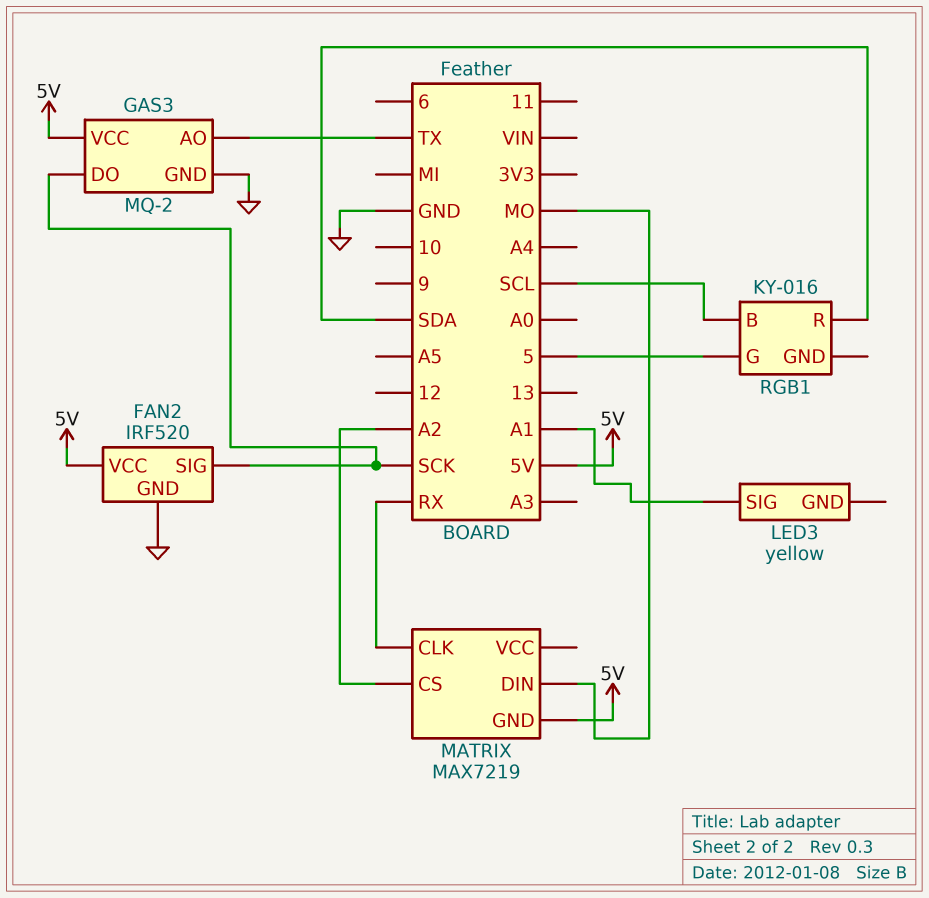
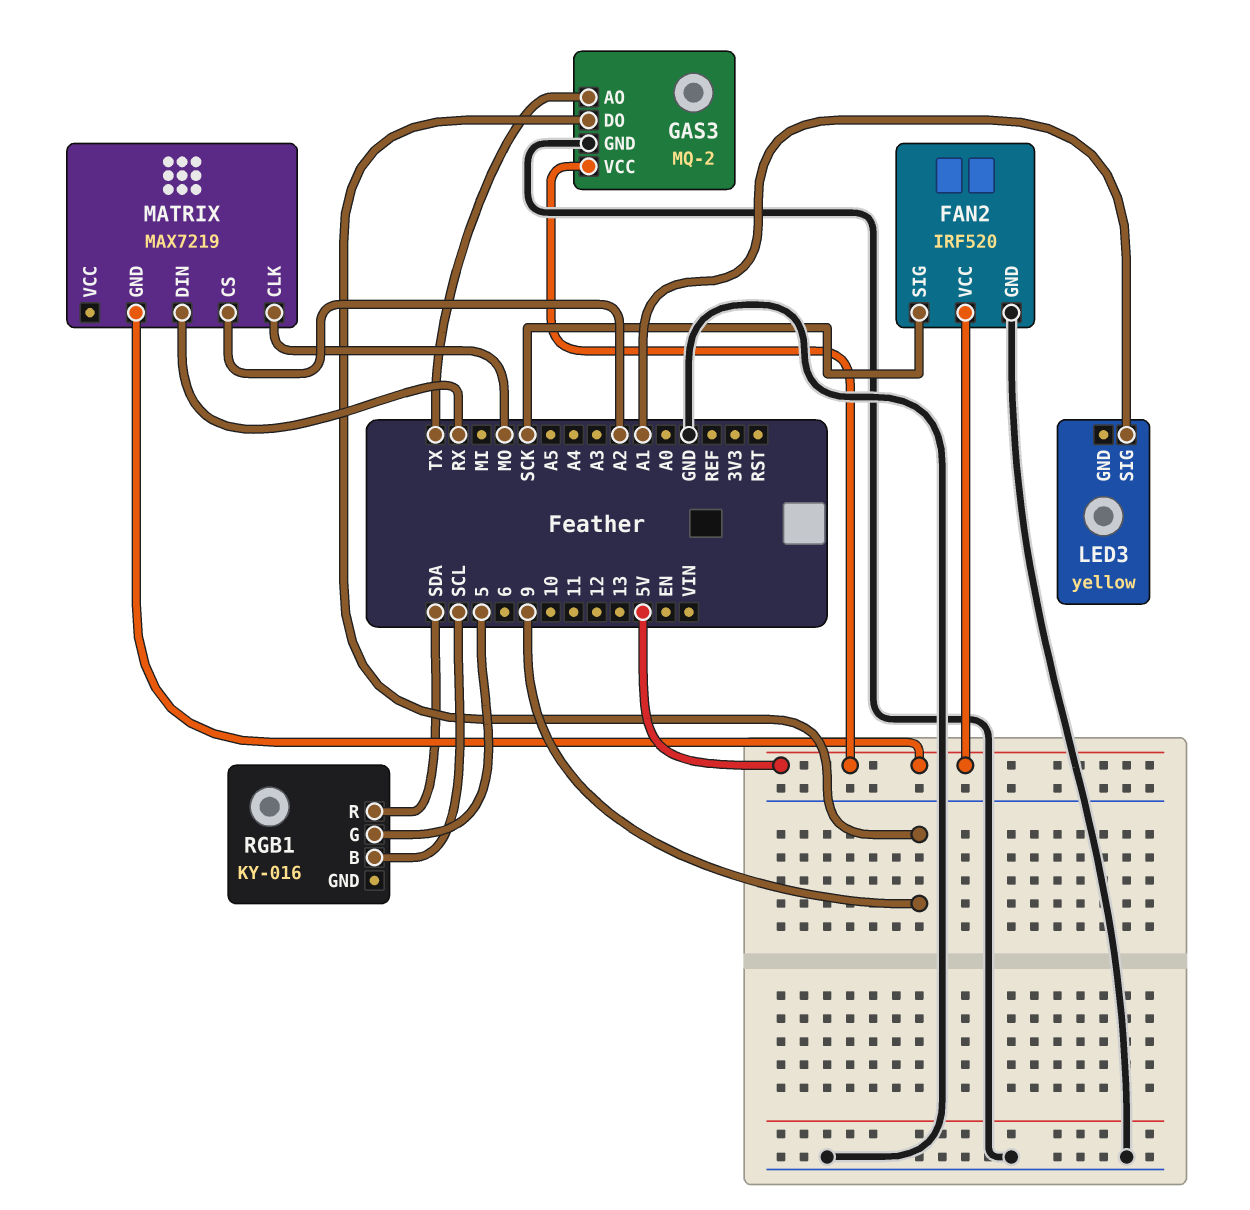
GAS3 pin DO: SCK -> 9
MATRIX pin CLK: RX -> MO
MATRIX pin DIN: MO -> RX

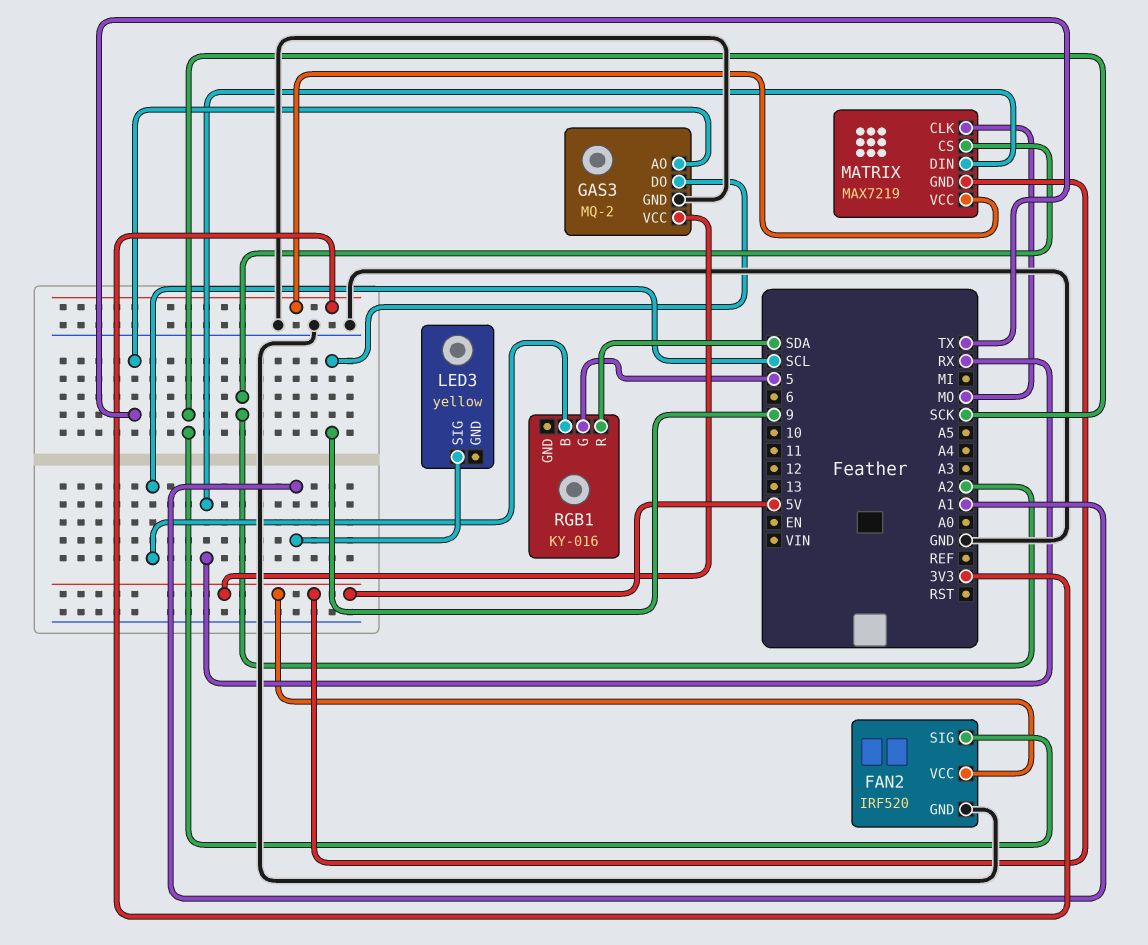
MATRIX pin VCC: none -> 3V3

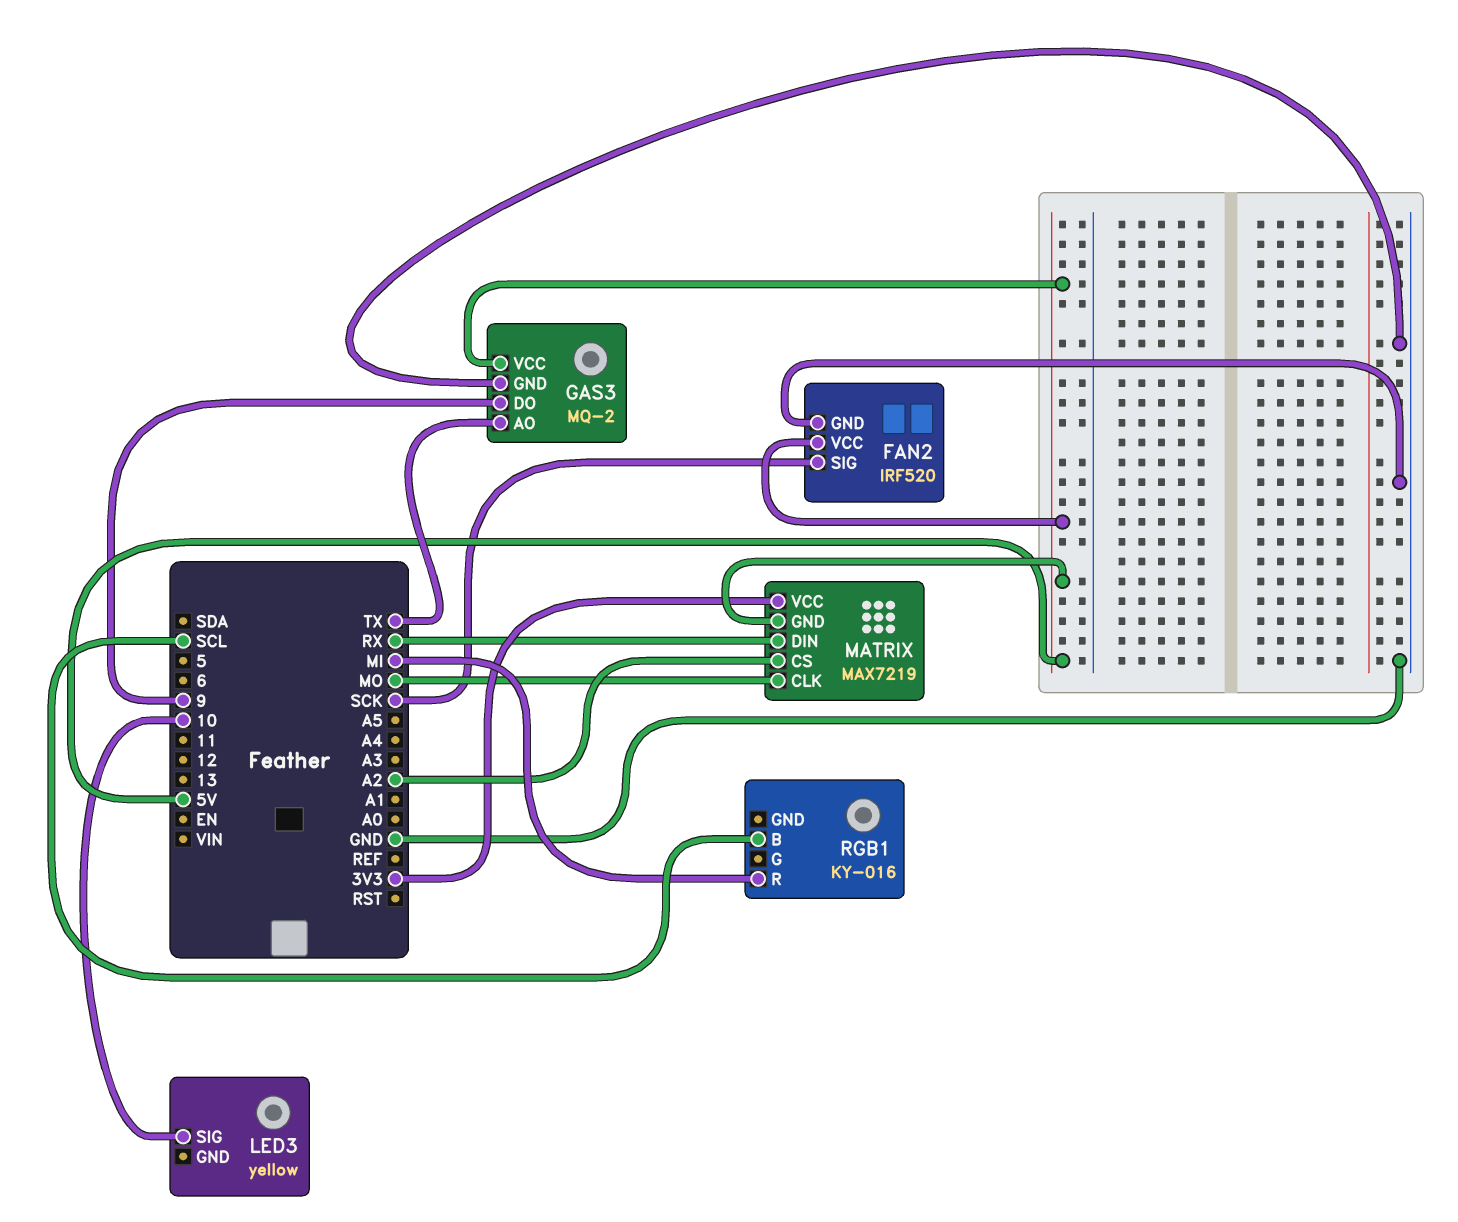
LED3 pin SIG: A1 -> 10
RGB1 pin G: 5 -> none
RGB1 pin R: SDA -> MI

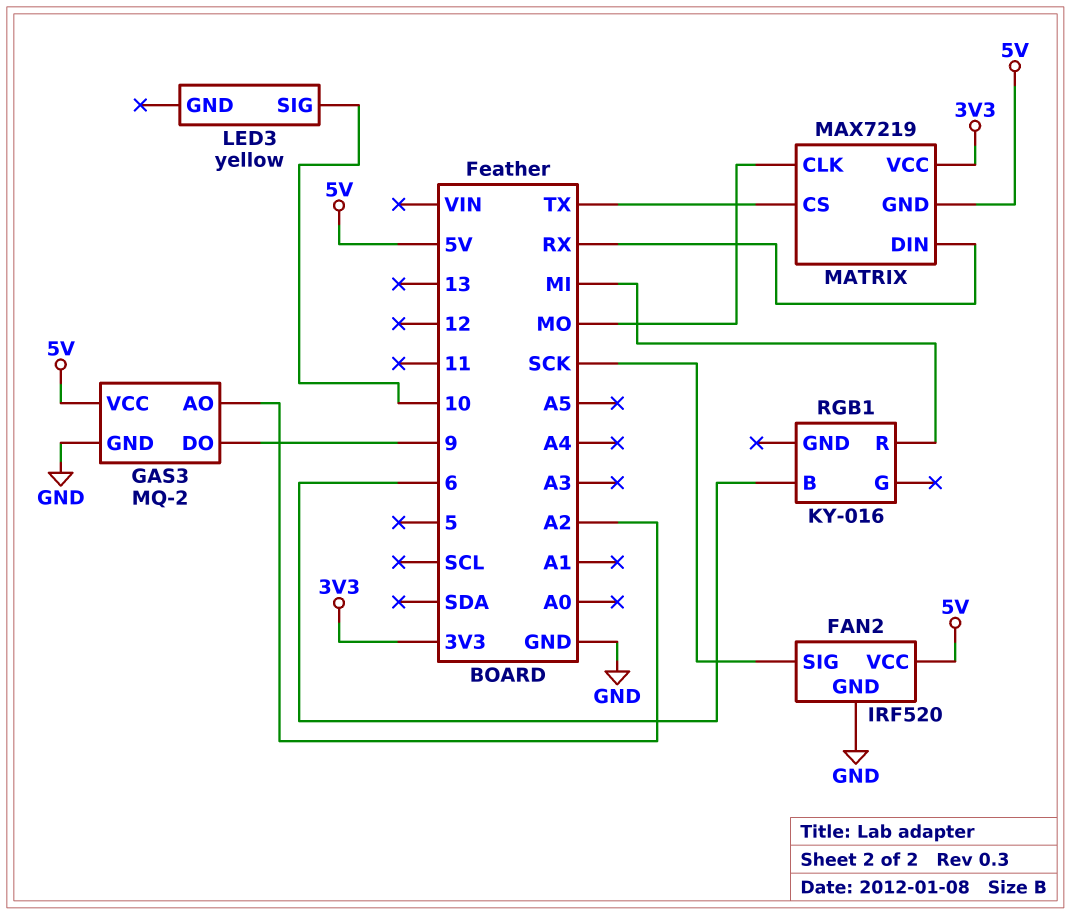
GAS3 pin AO: TX -> A2
MATRIX pin CS: A2 -> TX
RGB1 pin B: SCL -> 6

